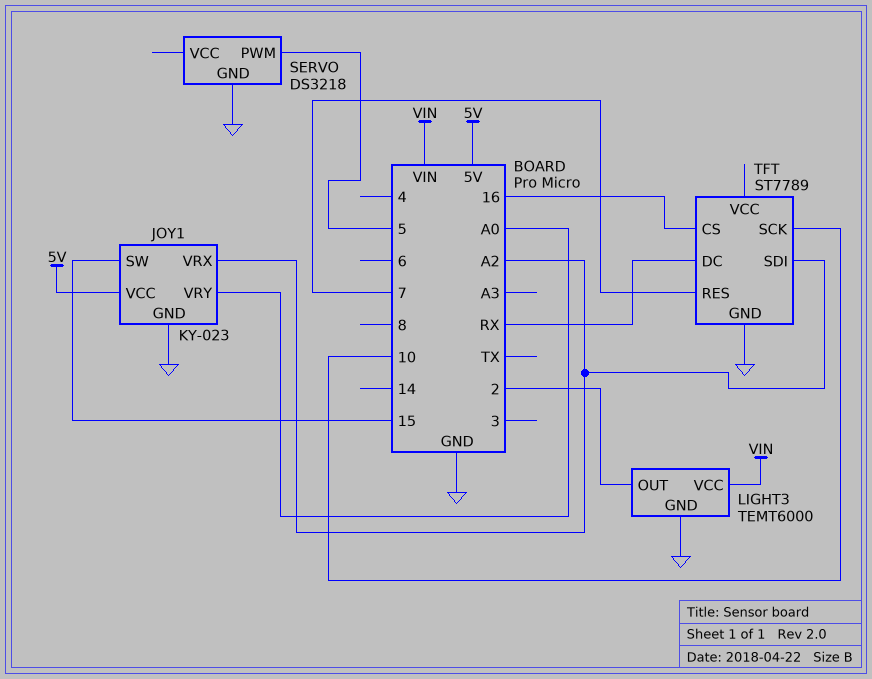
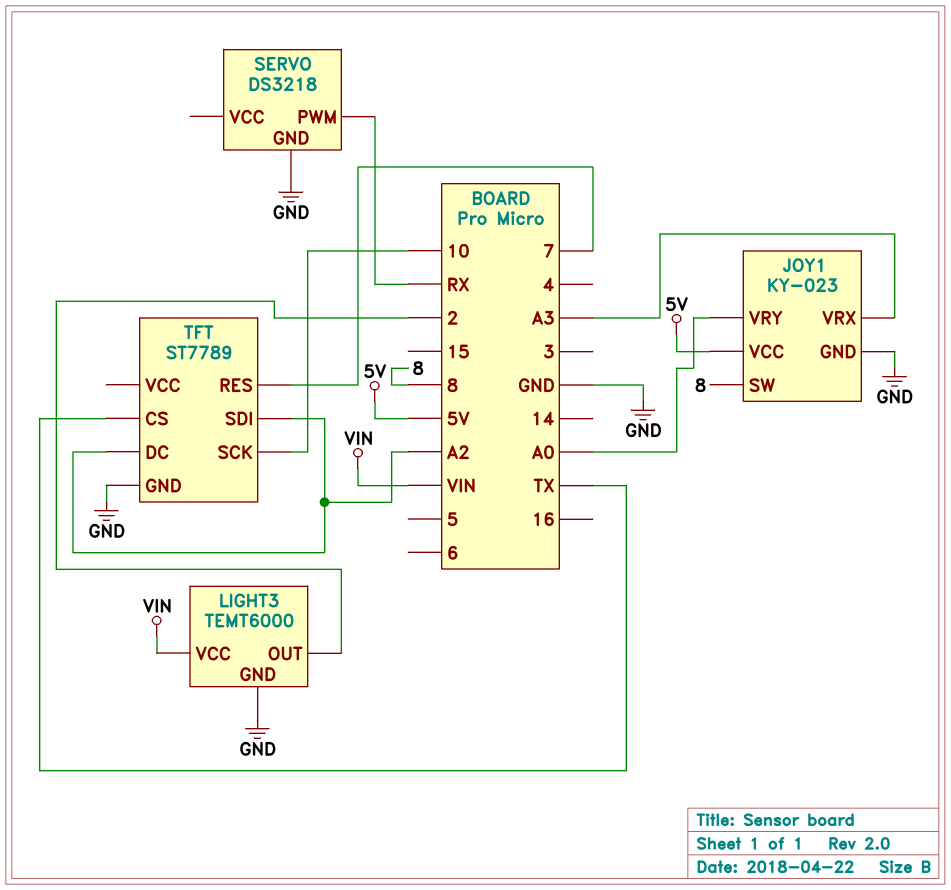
JOY1 pin SW: 15 -> 8
JOY1 pin VRX: A2 -> A3
SERVO pin PWM: 5 -> RX
TFT pin CS: 16 -> TX
TFT pin DC: RX -> A2

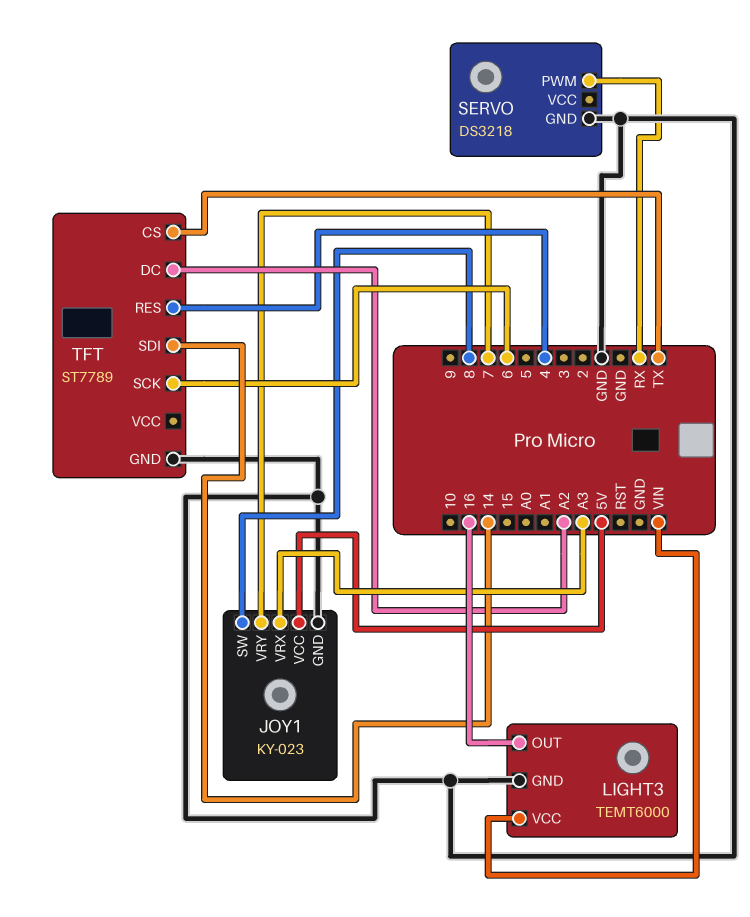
JOY1 pin VRY: A0 -> 7
LIGHT3 pin OUT: 2 -> 16
TFT pin RES: 7 -> 4
TFT pin SCK: 10 -> 6
TFT pin SDI: A2 -> 14

